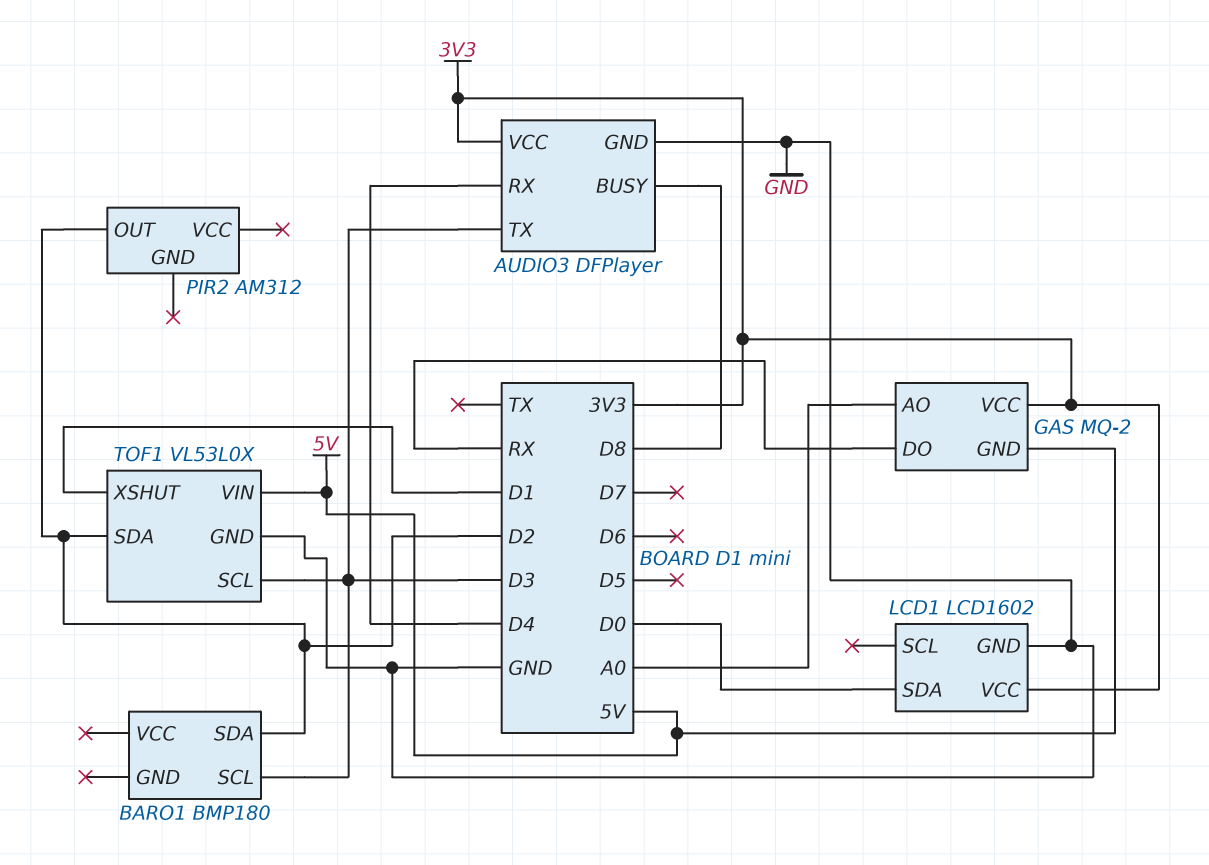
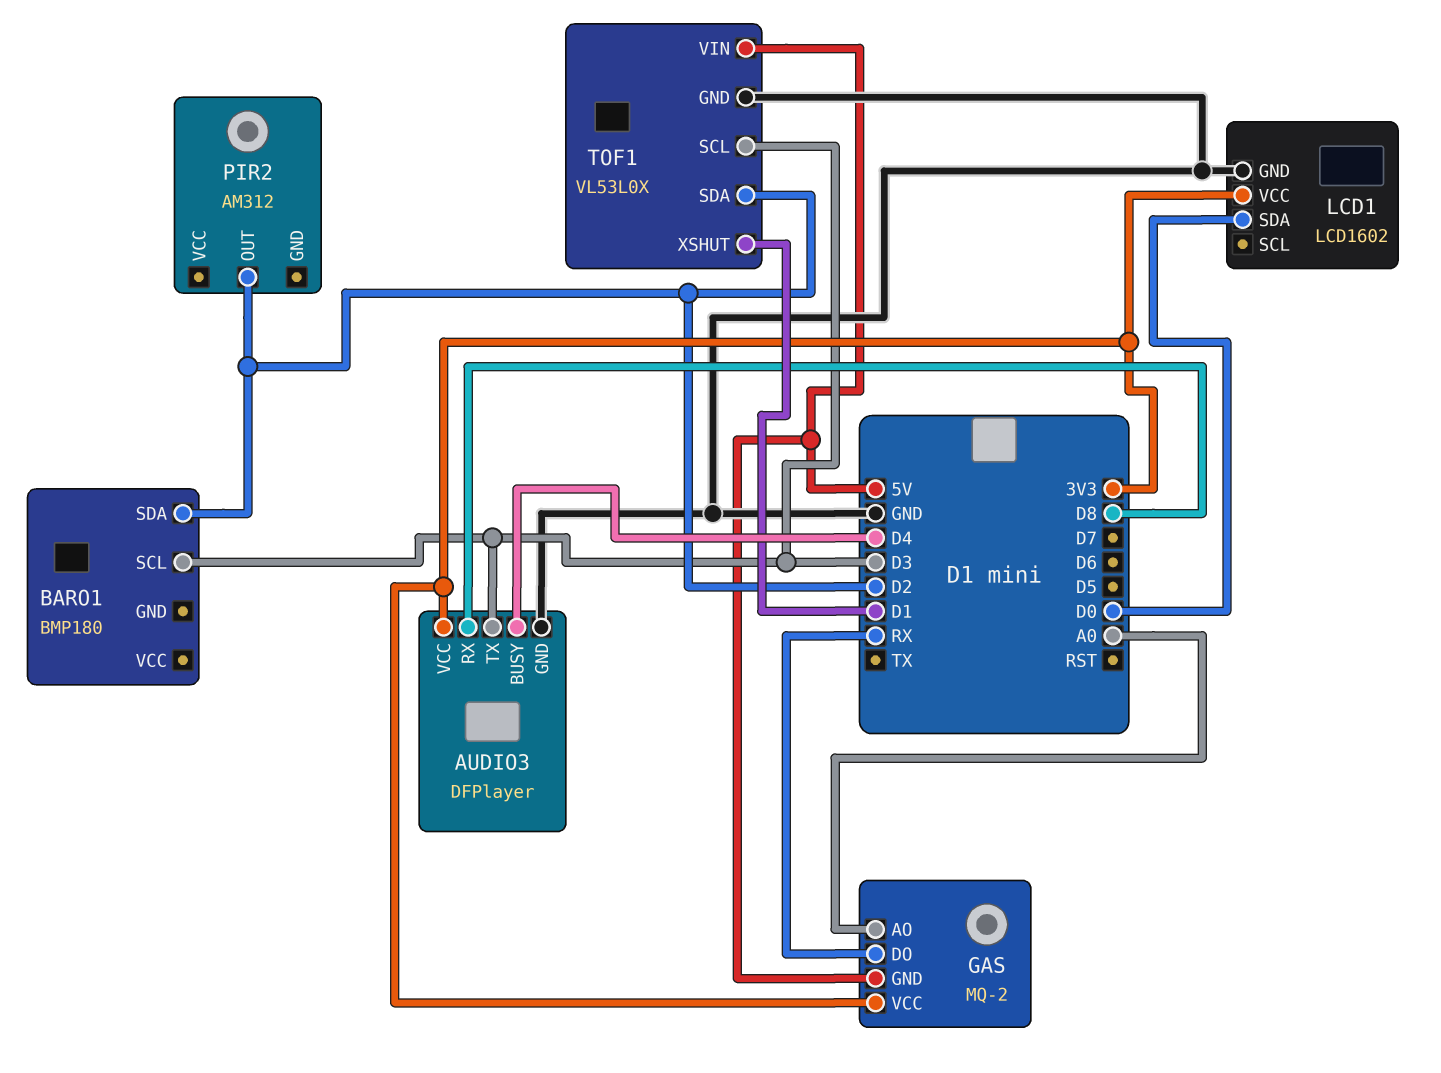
AUDIO3 pin BUSY: D8 -> D4
AUDIO3 pin RX: D4 -> D8

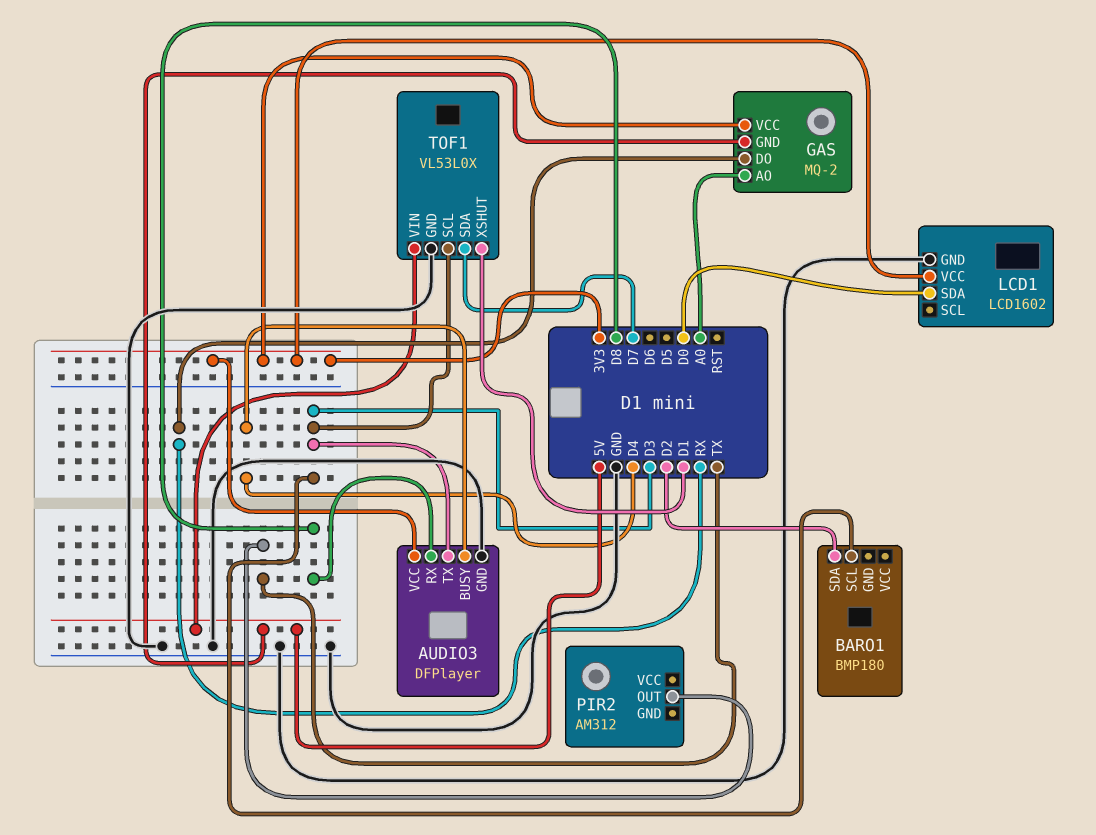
PIR2 pin OUT: D2 -> TX
TOF1 pin SDA: D2 -> D7

